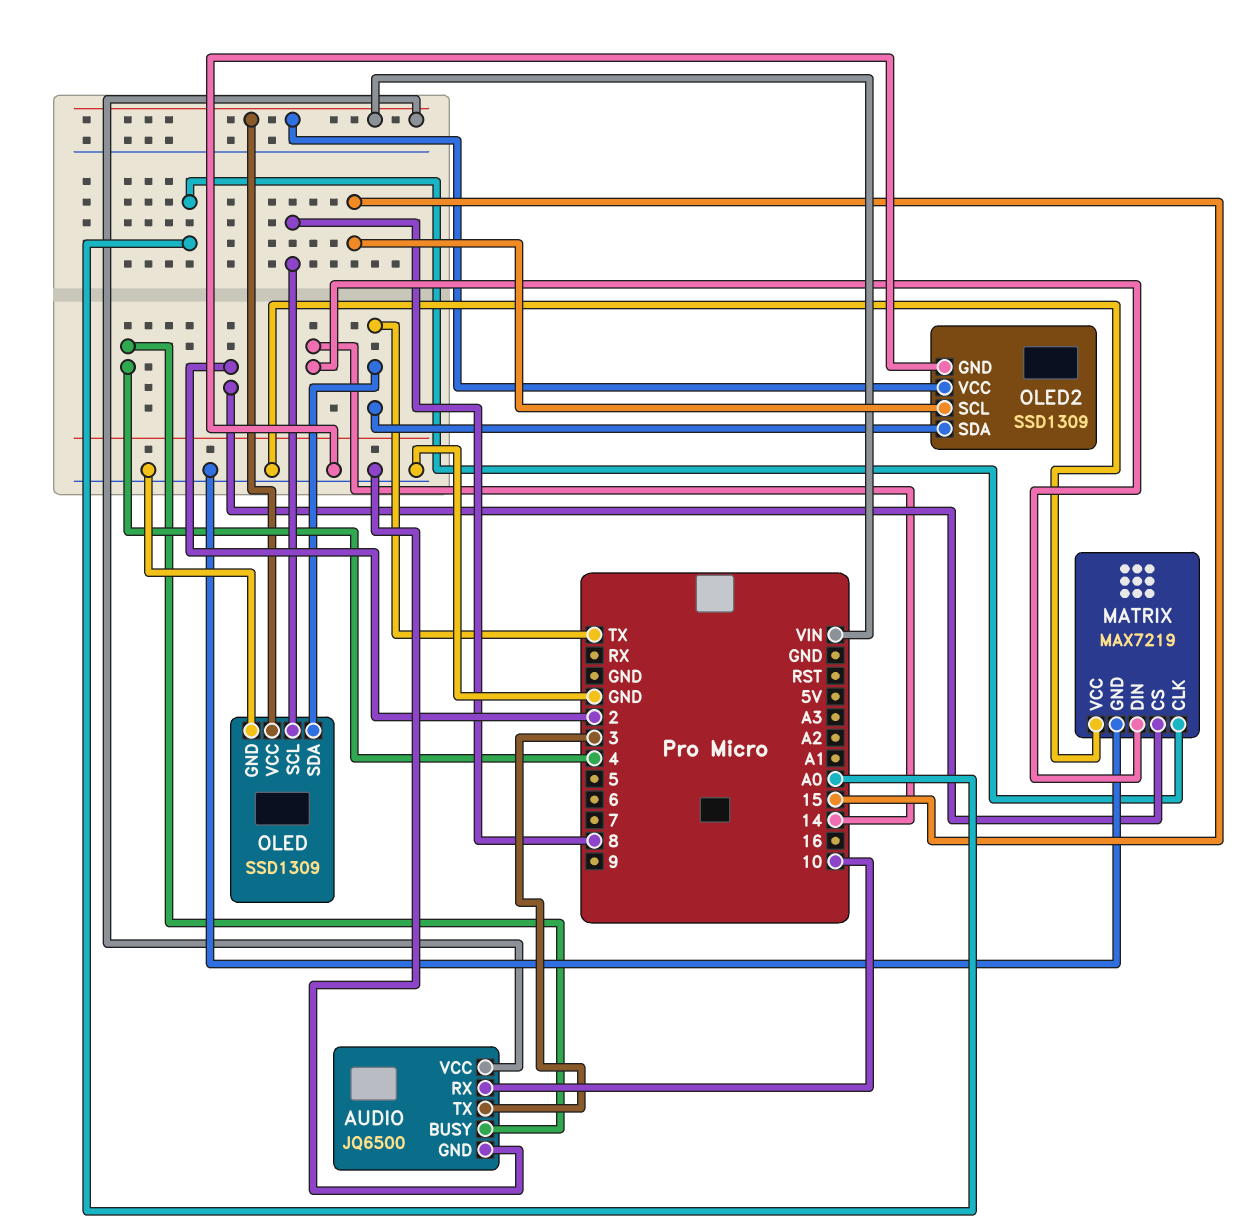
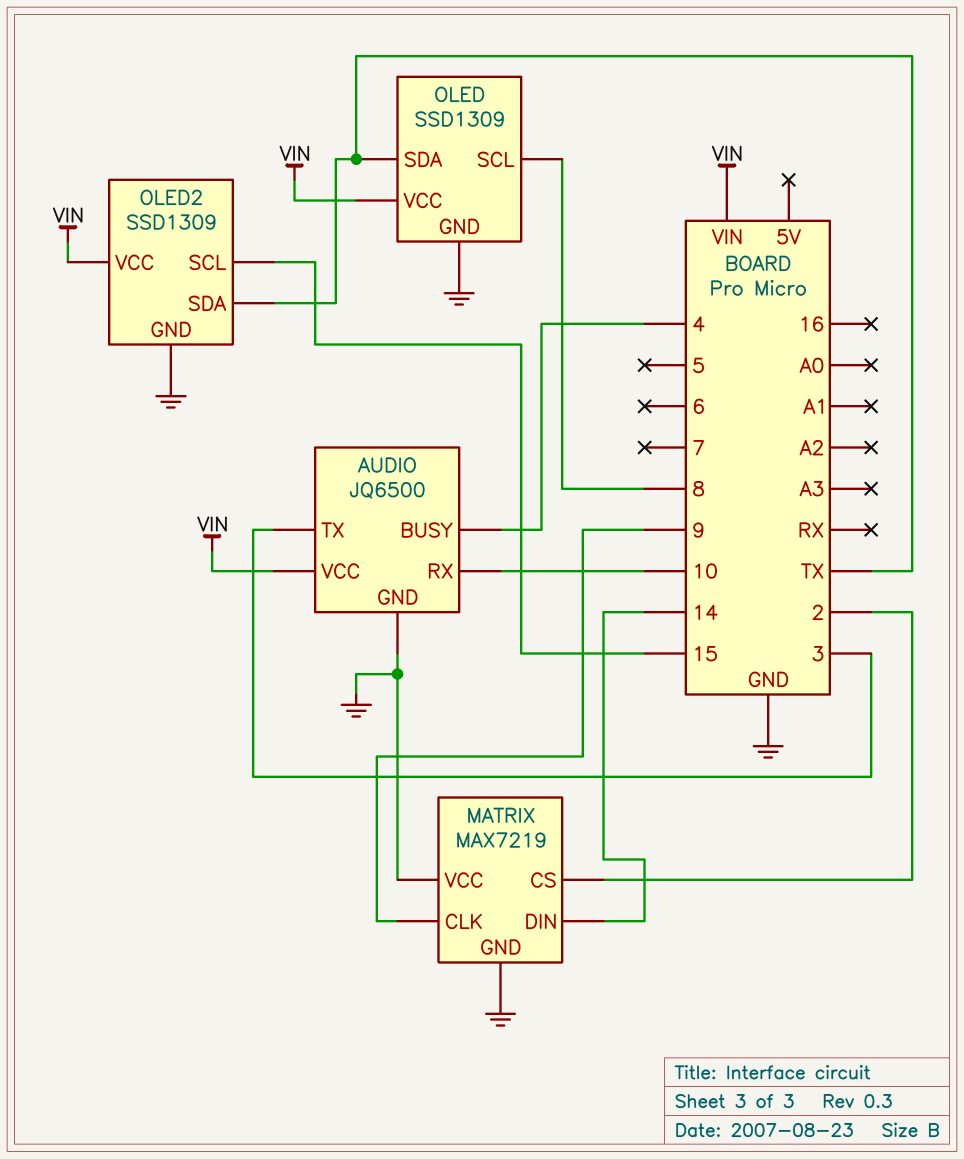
MATRIX pin CLK: A0 -> 9

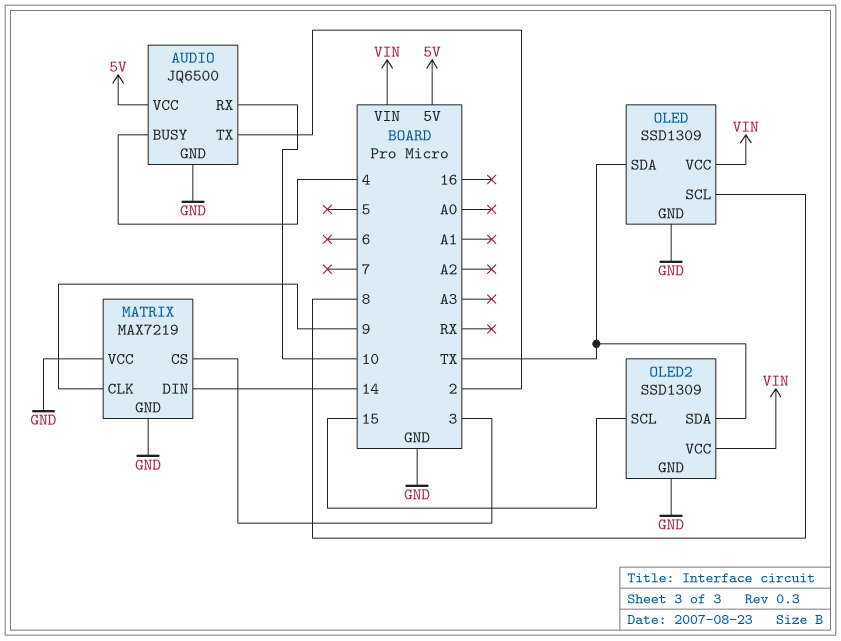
AUDIO pin TX: 3 -> 2
AUDIO pin VCC: VIN -> 5V
MATRIX pin CS: 2 -> 3

